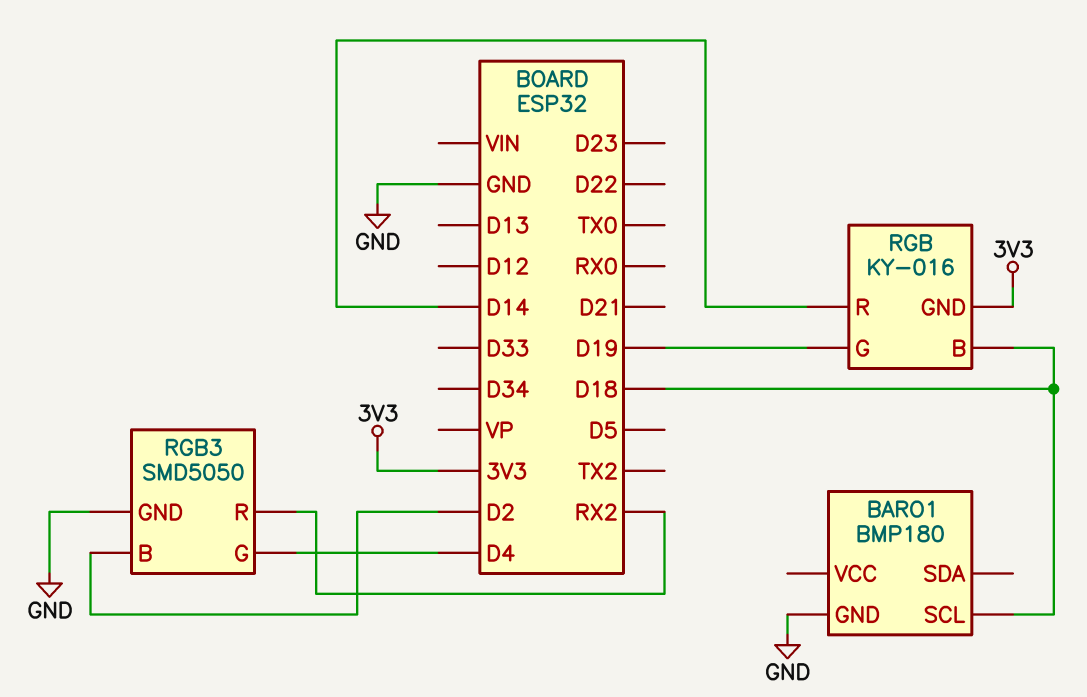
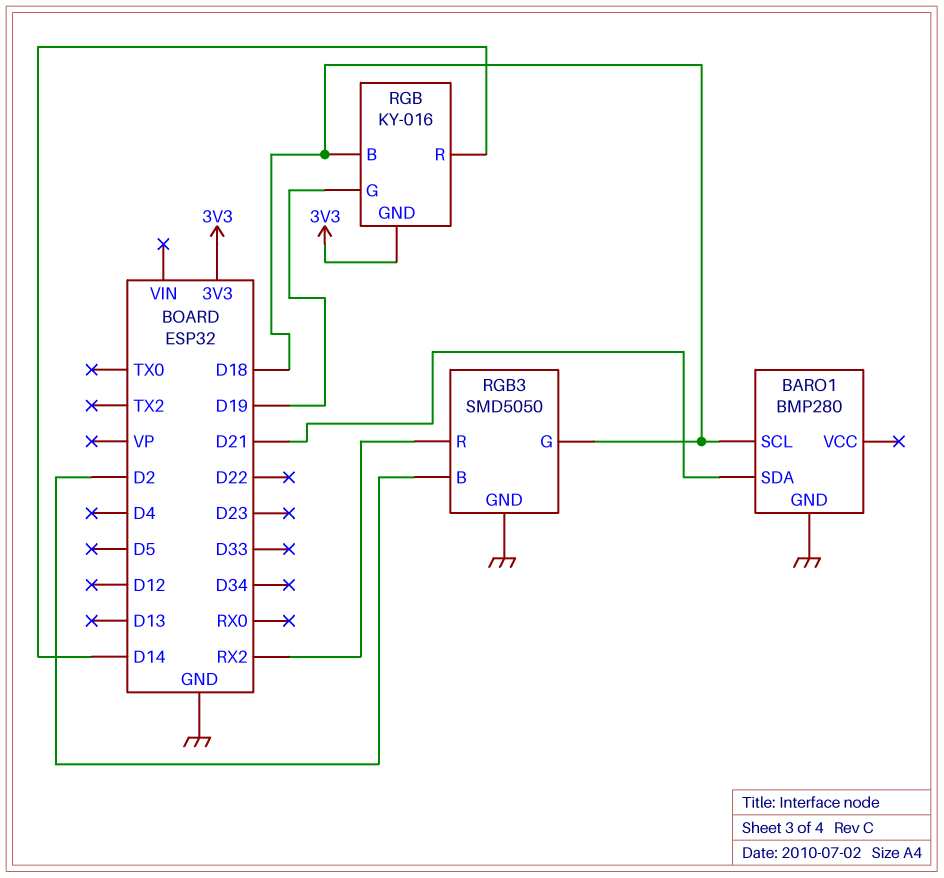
BARO1: BMP180 -> BMP280
BARO1 pin SDA: none -> D21
RGB3 pin G: D4 -> D18

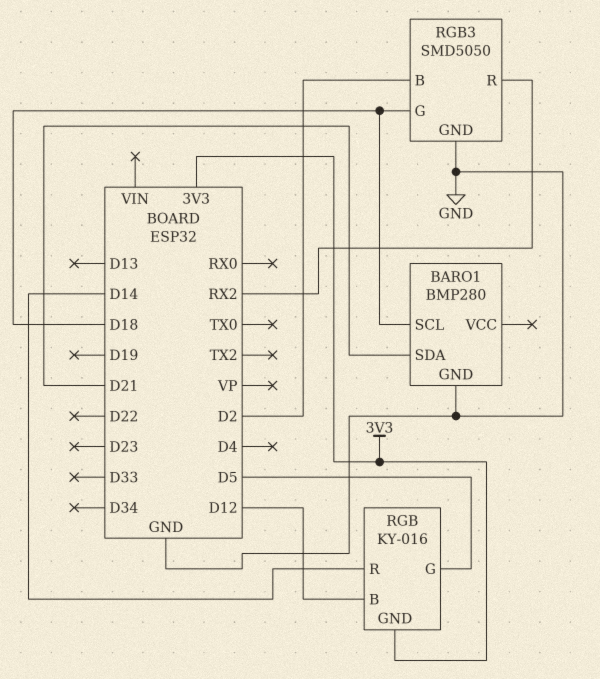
RGB pin B: D18 -> D12
RGB pin G: D19 -> D5

